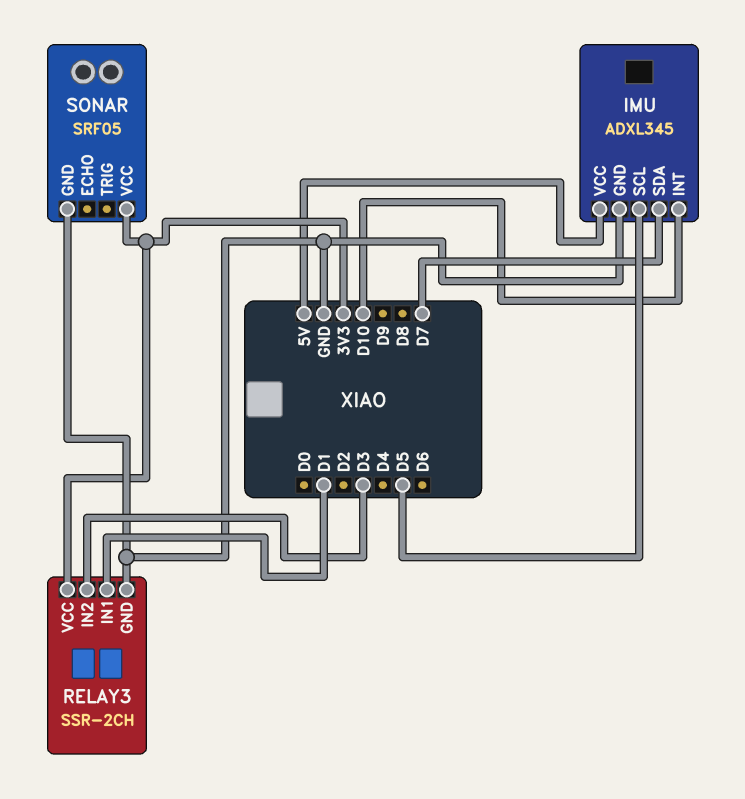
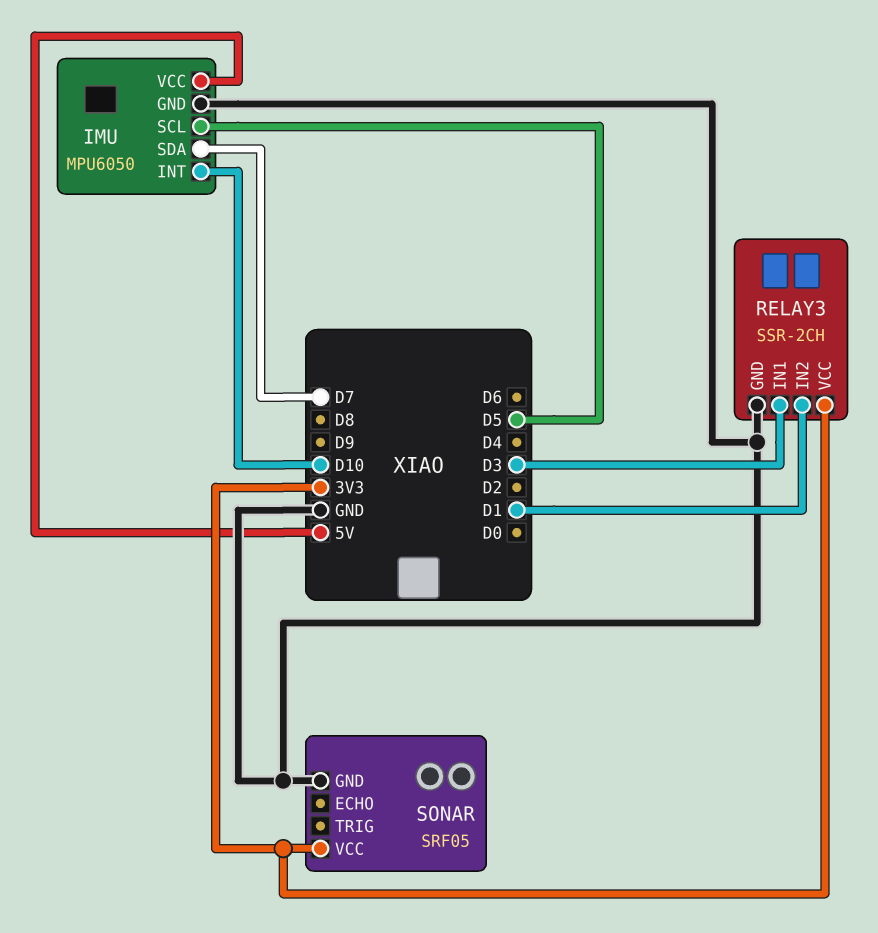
IMU: ADXL345 -> MPU6050
RELAY3 pin IN1: D1 -> D3
RELAY3 pin IN2: D3 -> D1

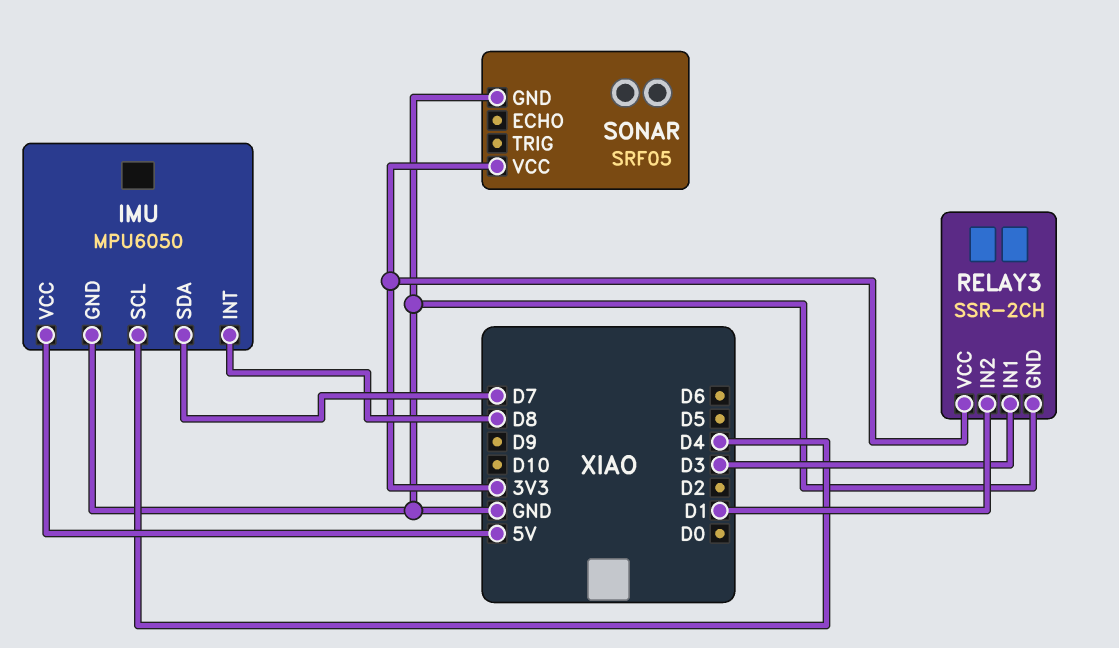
IMU pin INT: D10 -> D8
IMU pin SCL: D5 -> D4

